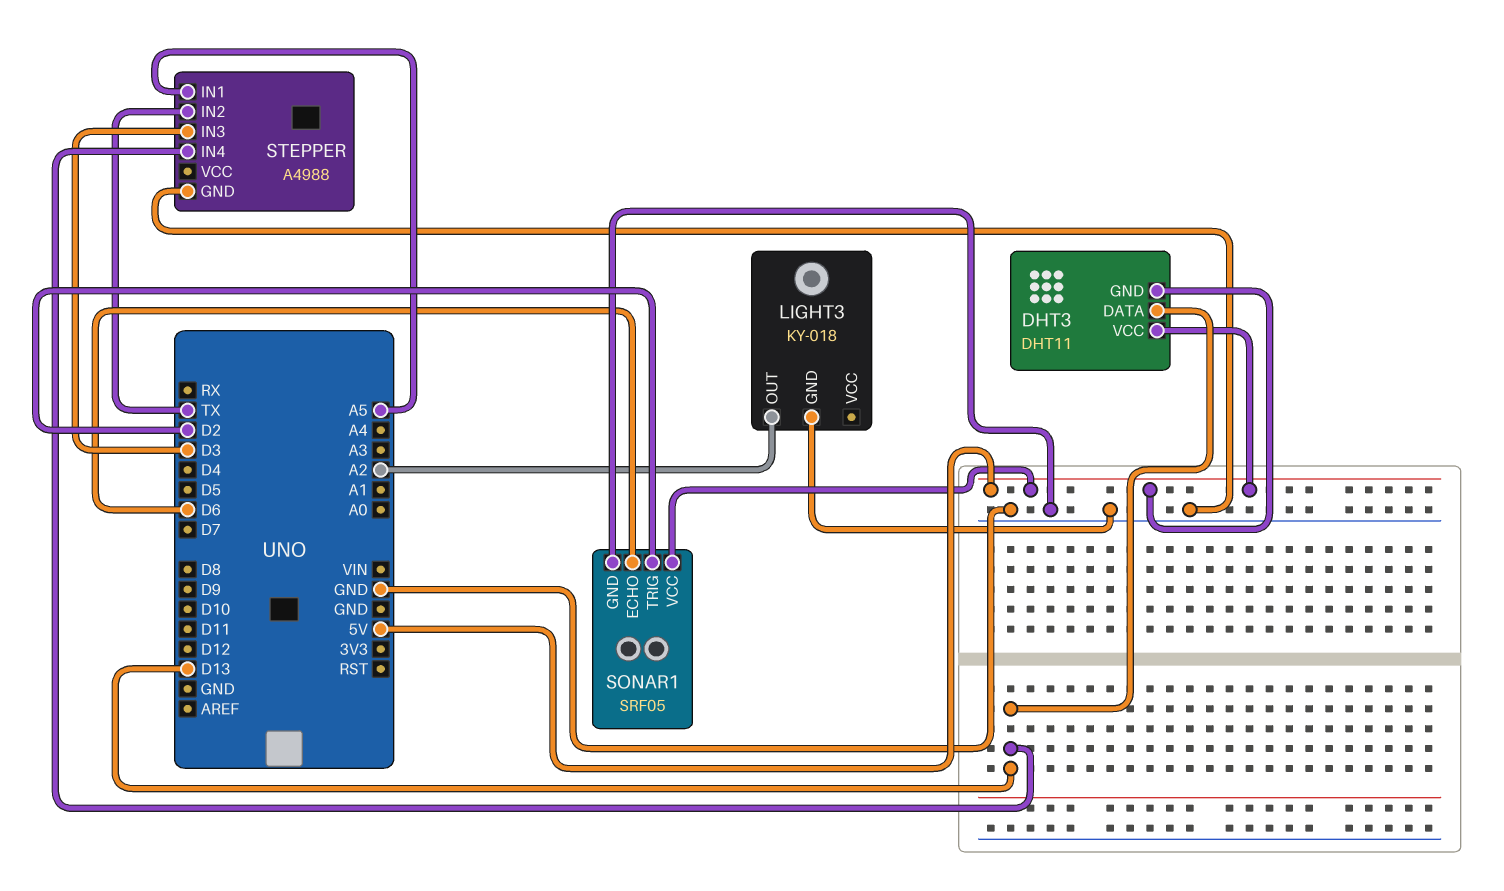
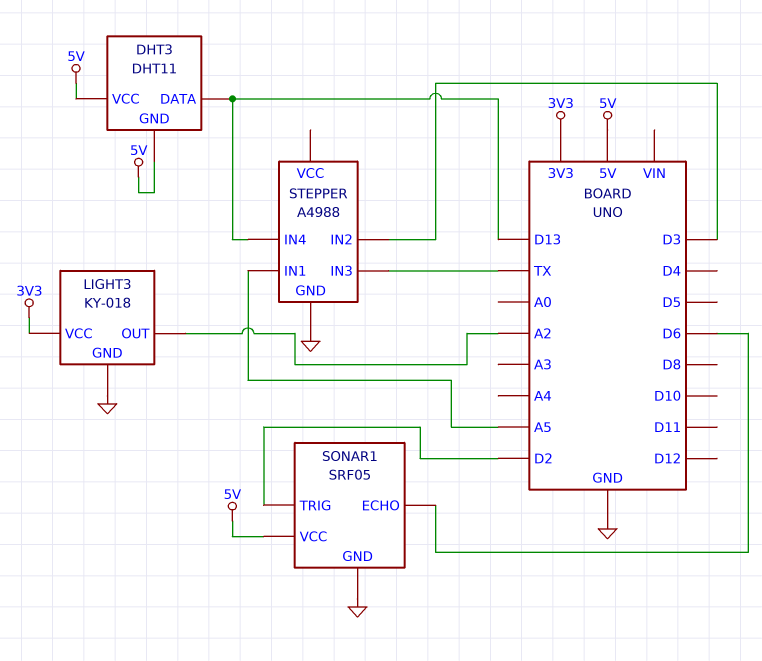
LIGHT3 pin VCC: none -> 3V3
STEPPER pin IN2: TX -> D3
STEPPER pin IN3: D3 -> TX

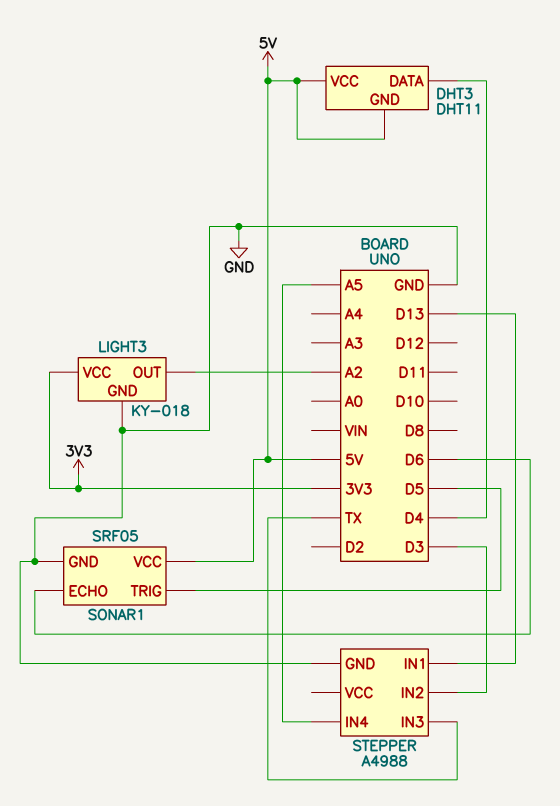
DHT3 pin DATA: D13 -> D4
SONAR1 pin TRIG: D2 -> D5
STEPPER pin IN1: A5 -> D13
STEPPER pin IN4: D13 -> A5

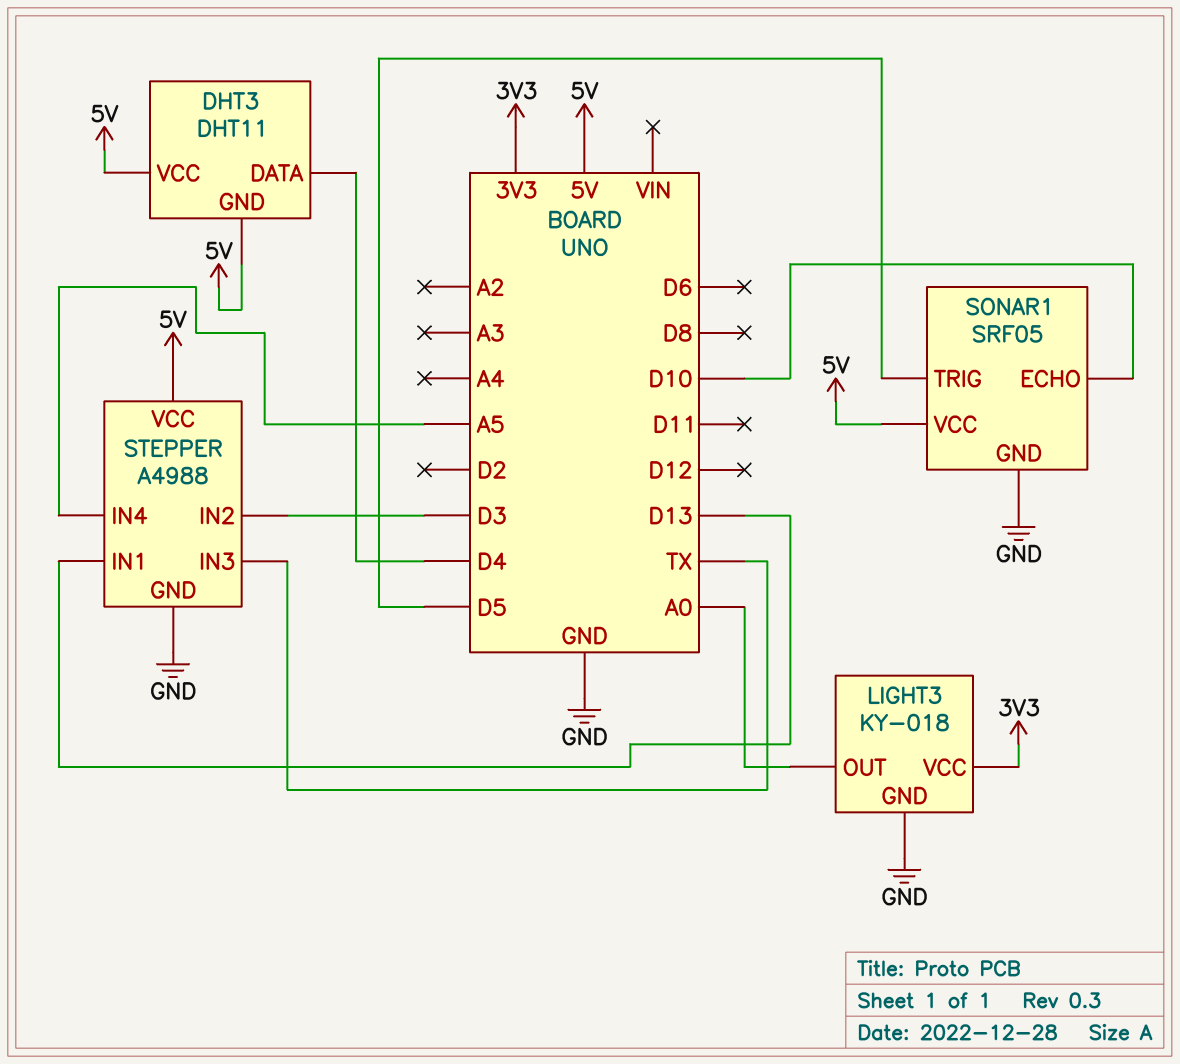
LIGHT3 pin OUT: A2 -> A0
SONAR1 pin ECHO: D6 -> D10
STEPPER pin VCC: none -> 5V

